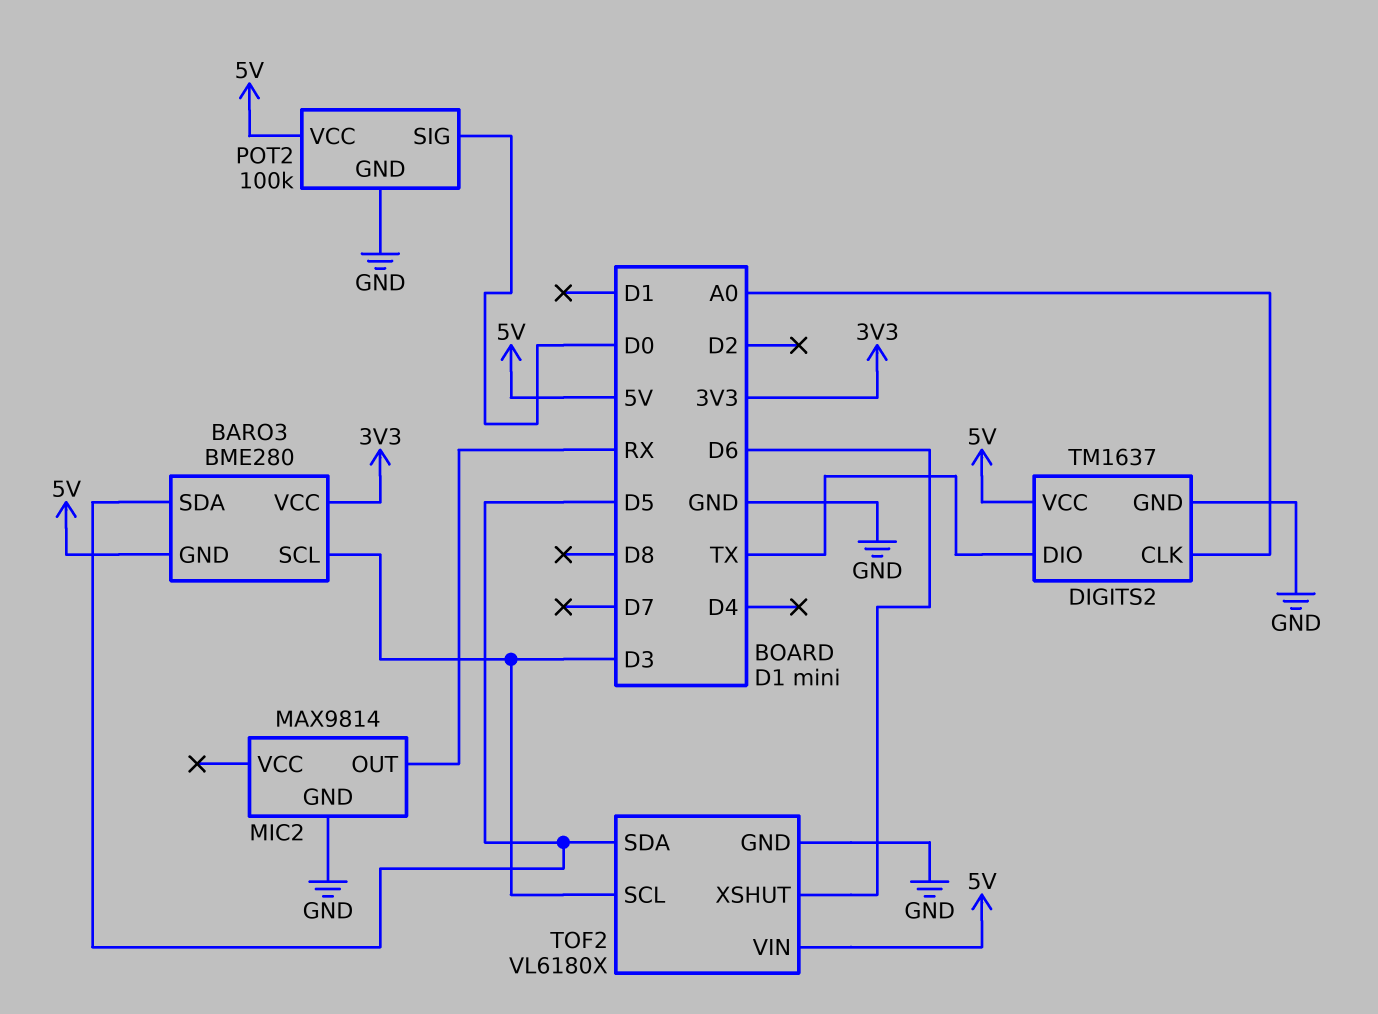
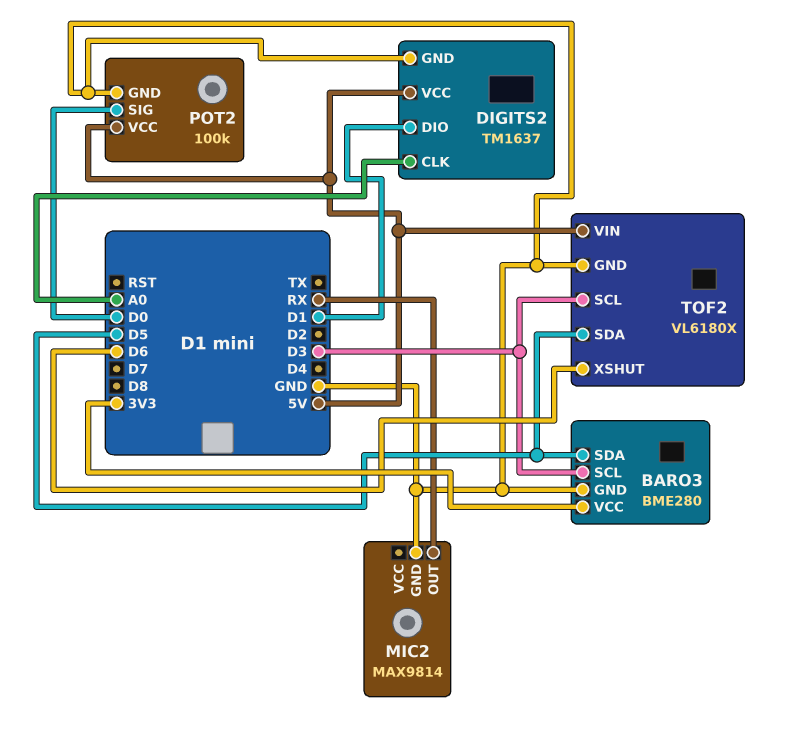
BARO3 pin GND: 5V -> GND
DIGITS2 pin DIO: TX -> D1

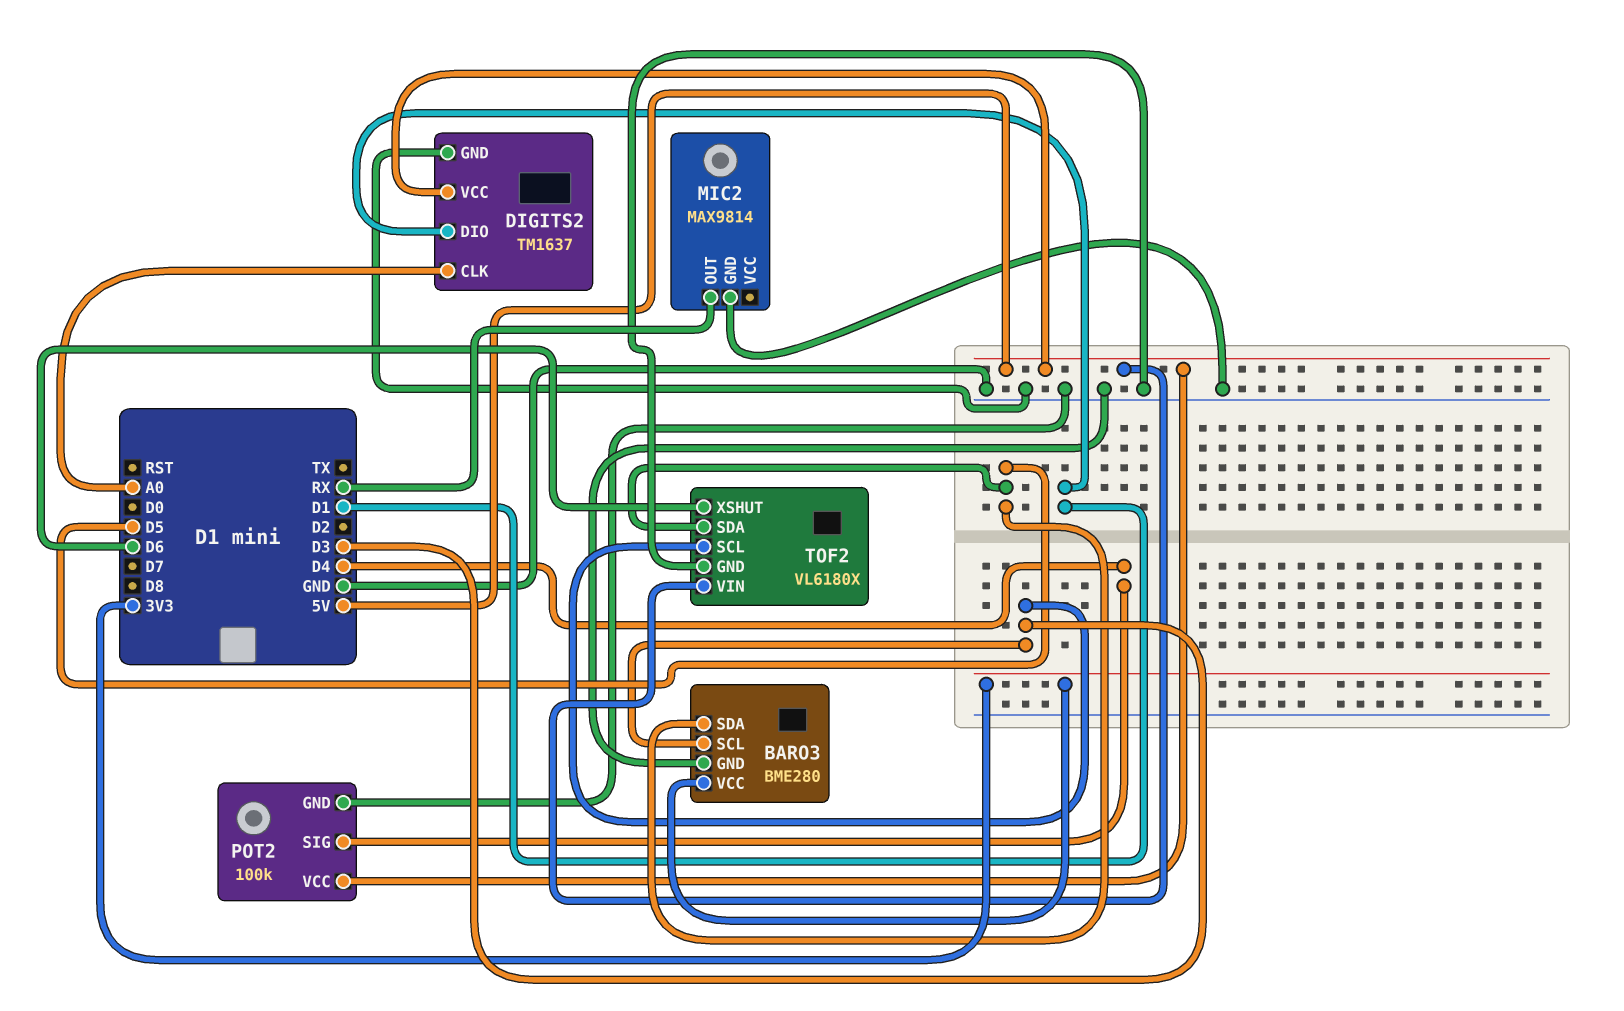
POT2 pin SIG: D0 -> D4

